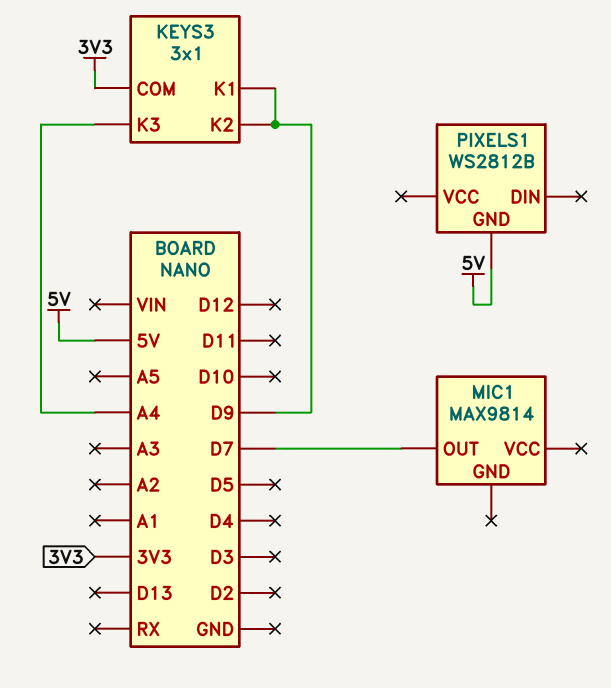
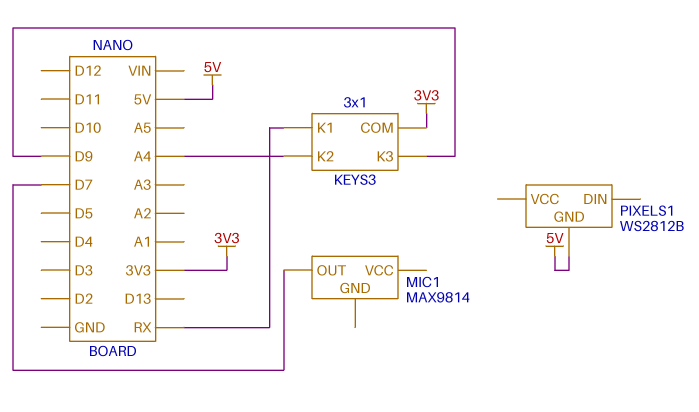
KEYS3 pin K1: D9 -> RX
KEYS3 pin K2: D9 -> A4
KEYS3 pin K3: A4 -> D9

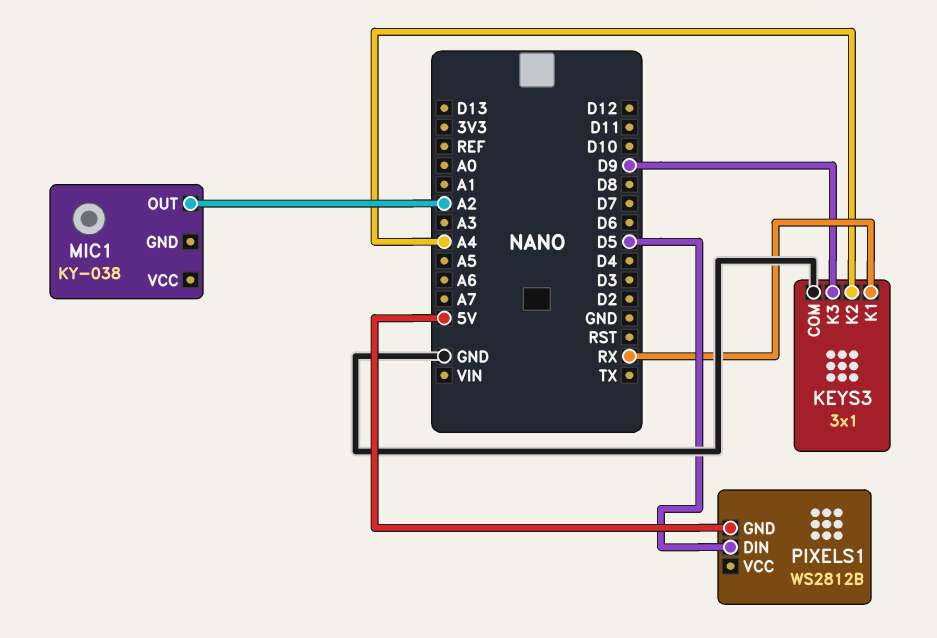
KEYS3 pin COM: 3V3 -> GND
MIC1: MAX9814 -> KY-038
MIC1 pin OUT: D7 -> A2
PIXELS1 pin DIN: none -> D5

